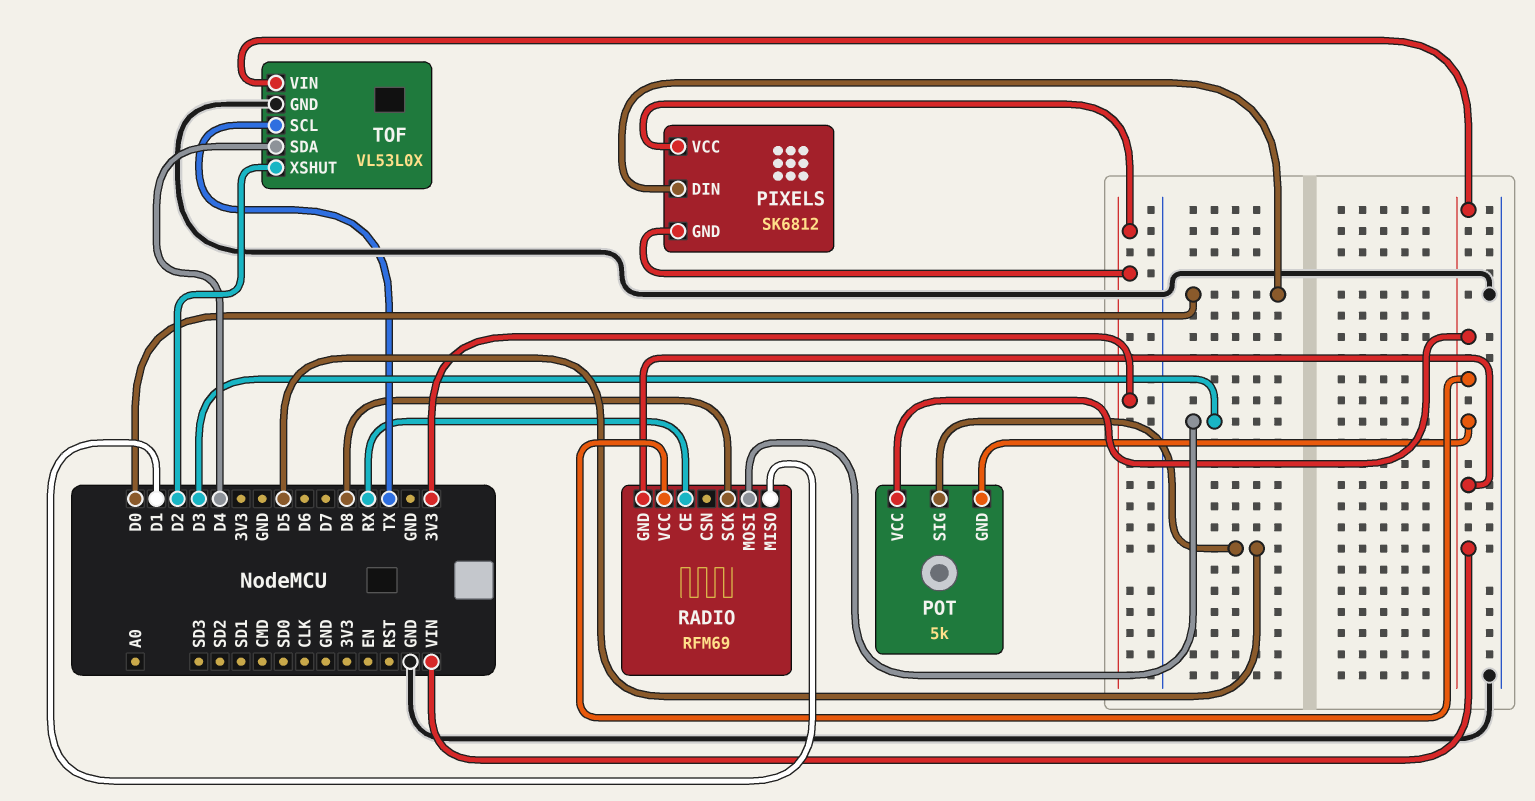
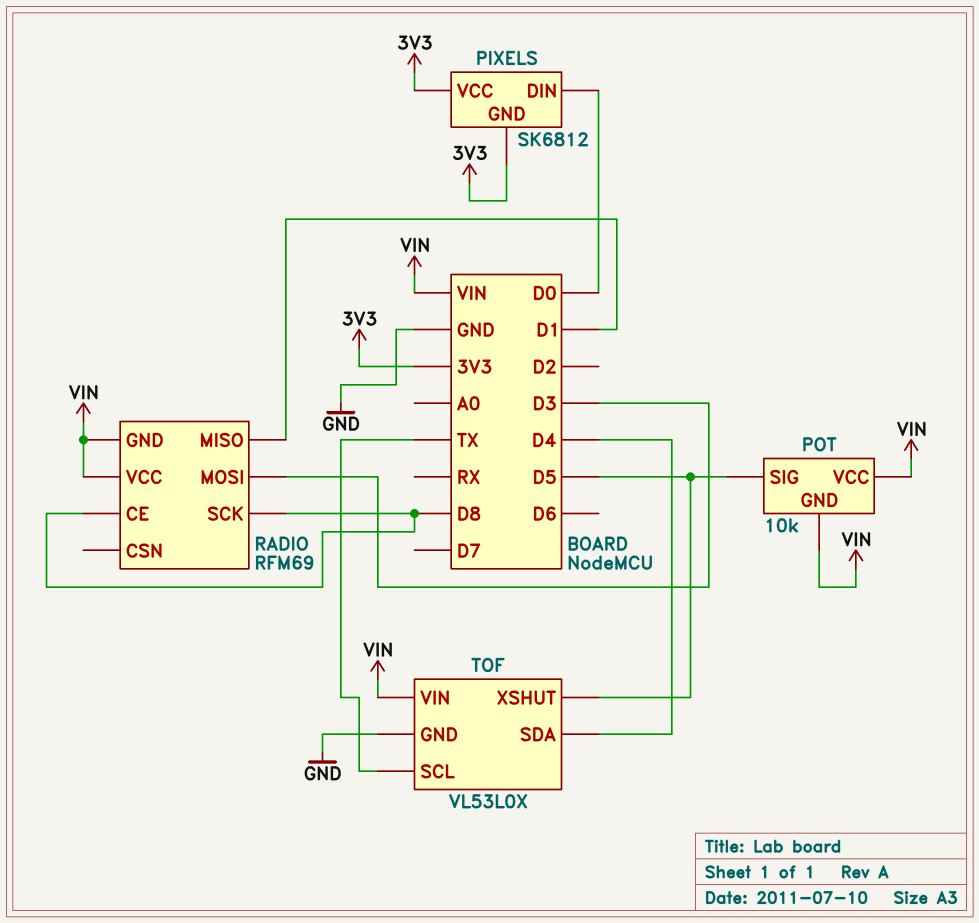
POT: 5k -> 10k
RADIO pin CE: RX -> D8
TOF pin XSHUT: D2 -> D5

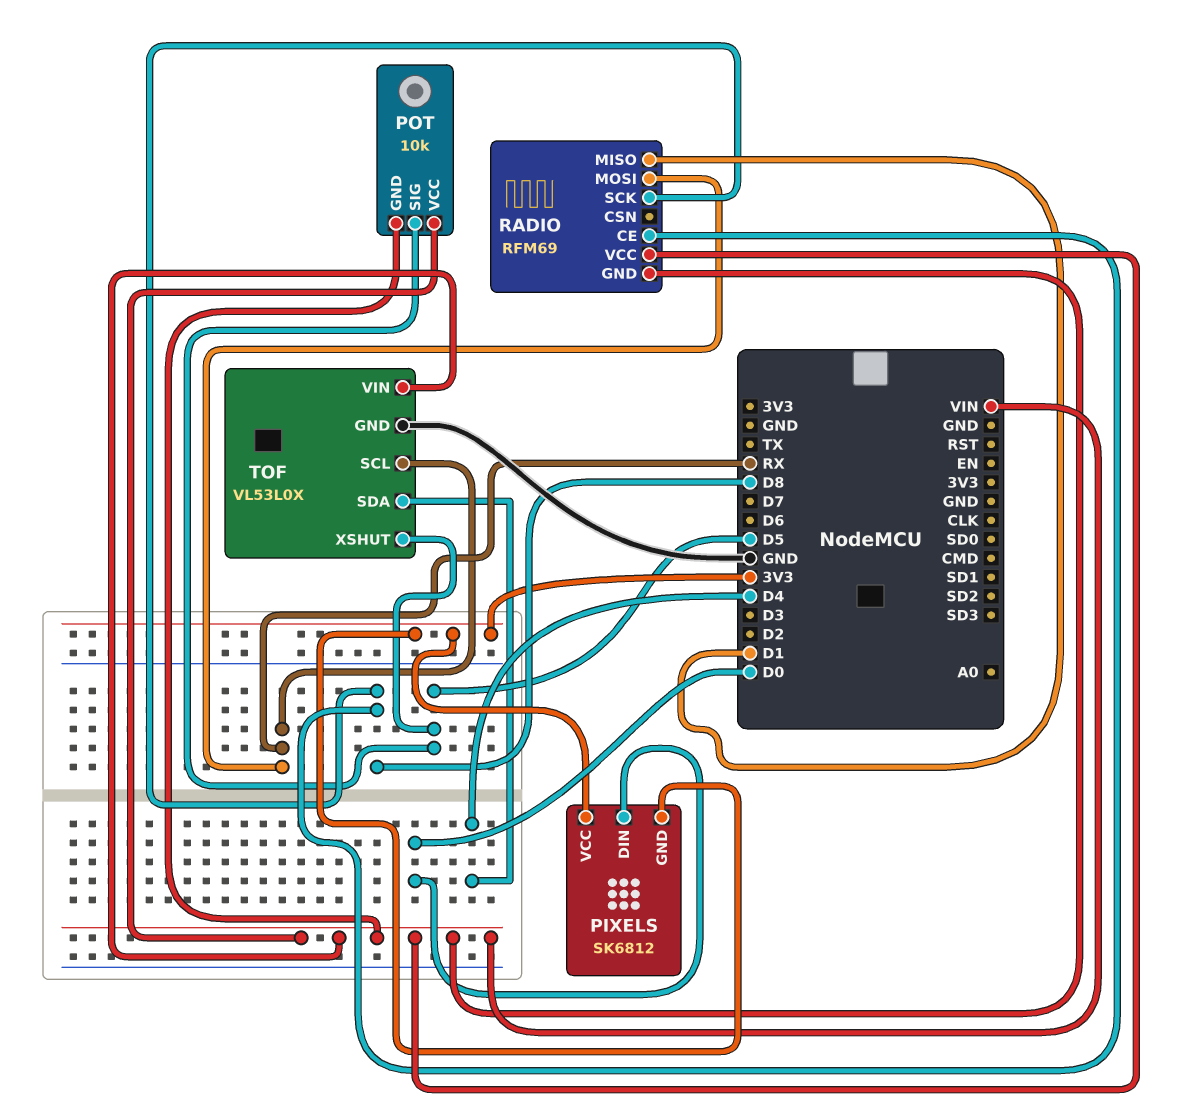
RADIO pin MOSI: D3 -> RX
TOF pin SCL: TX -> RX

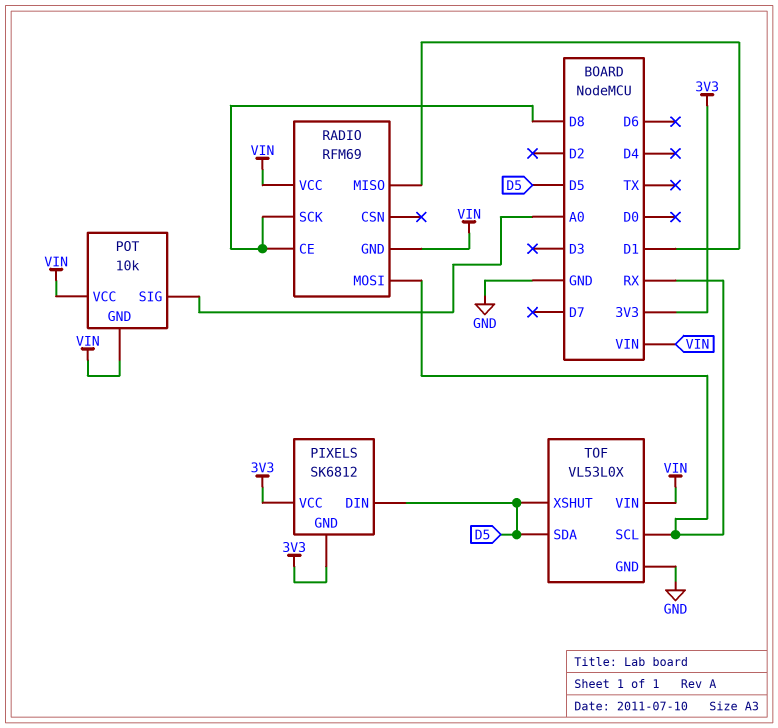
PIXELS pin DIN: D0 -> D5
POT pin SIG: D5 -> A0
TOF pin SDA: D4 -> D5

